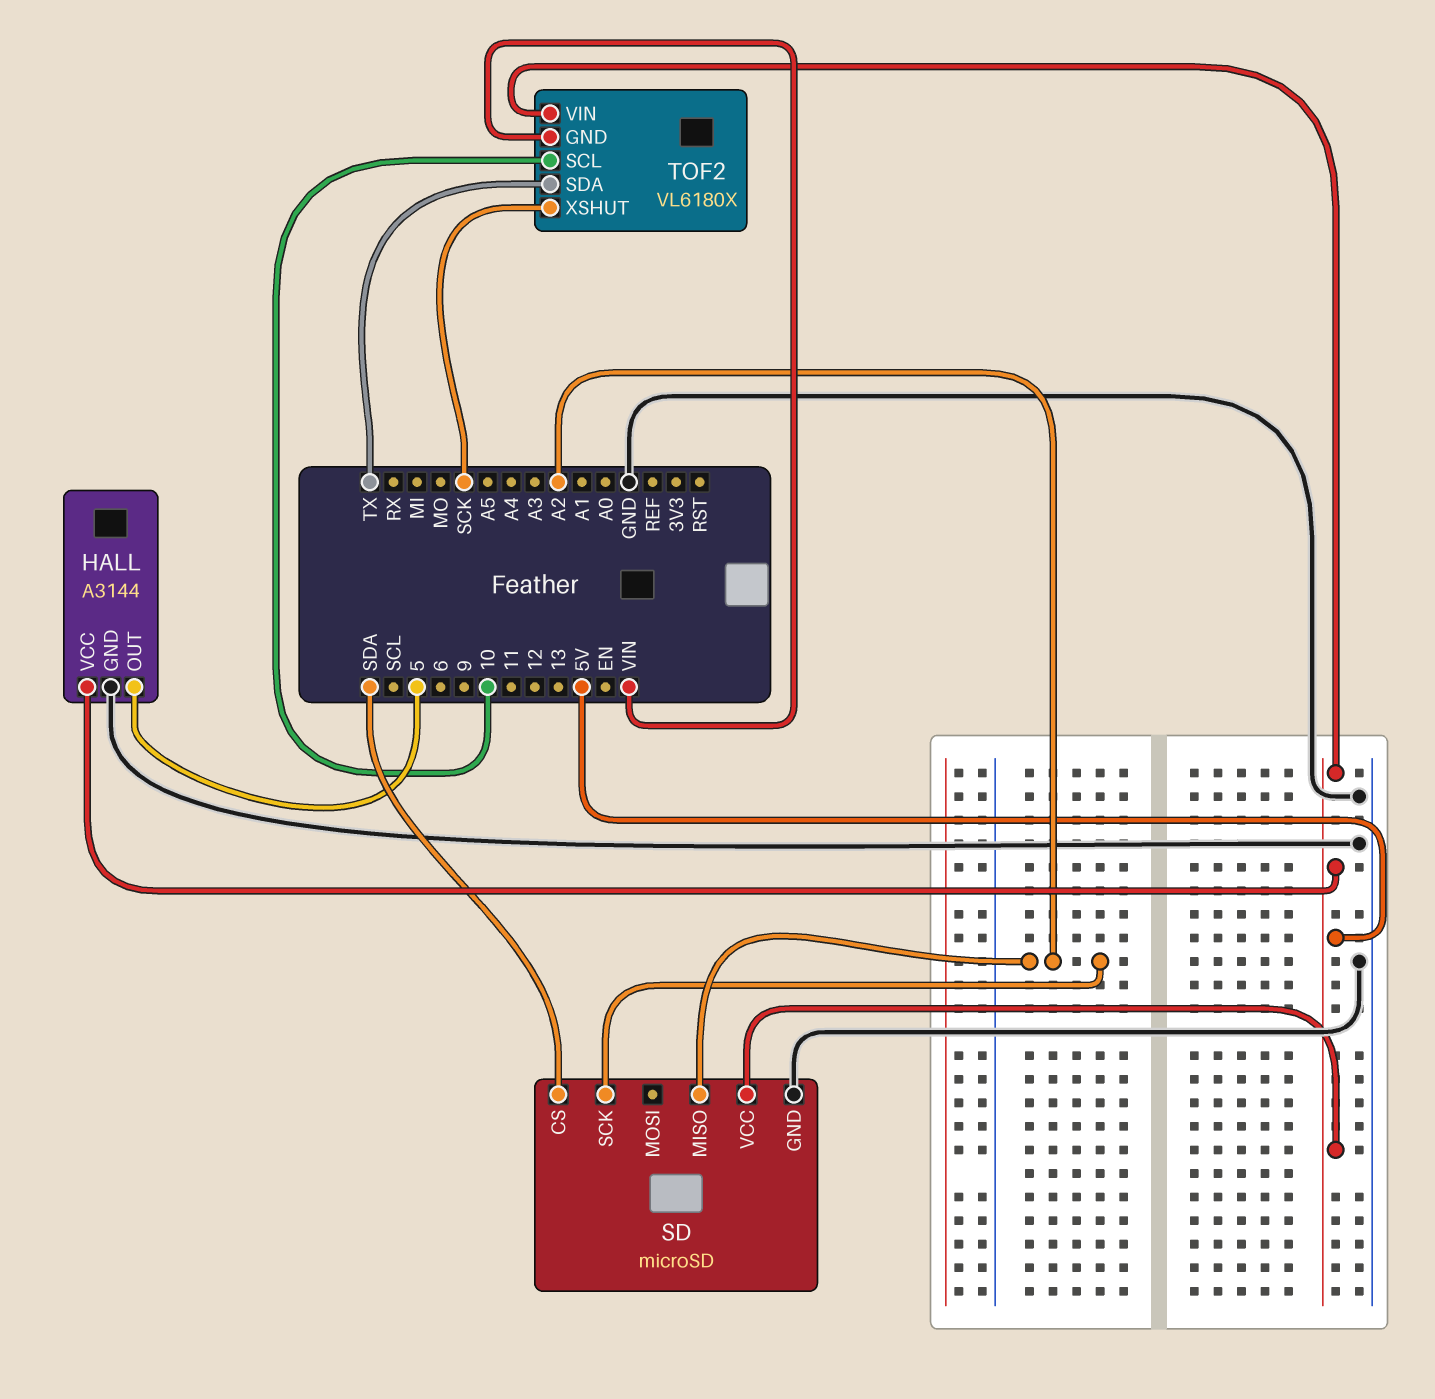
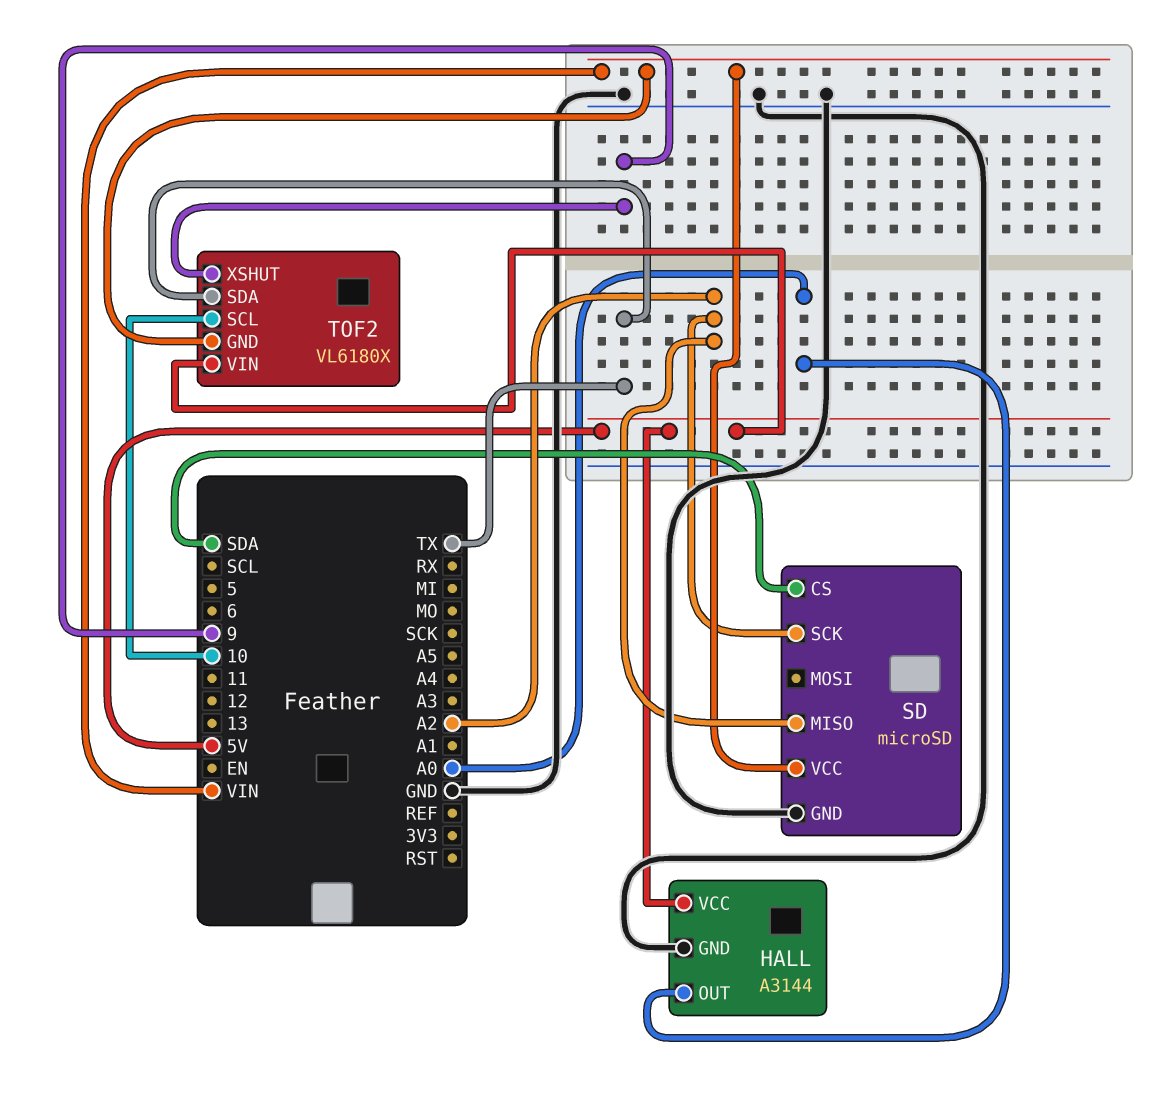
HALL pin OUT: 5 -> A0
SD pin VCC: 5V -> VIN
TOF2 pin XSHUT: SCK -> 9

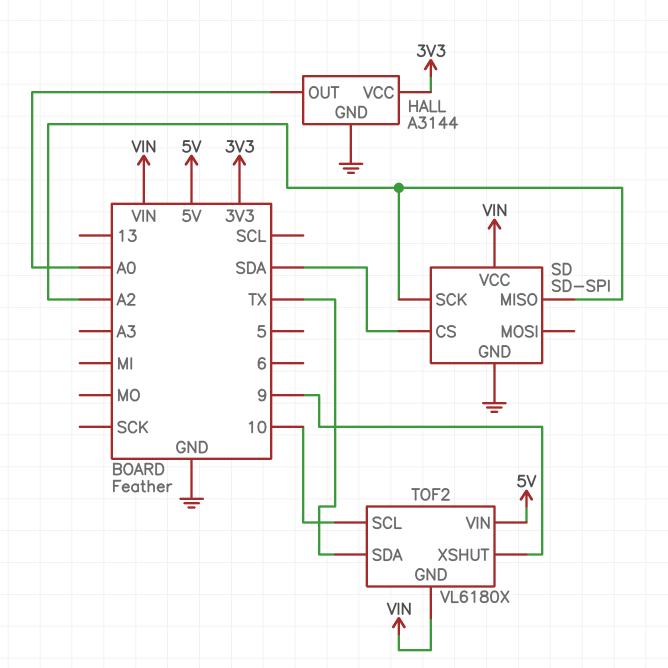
HALL pin VCC: 5V -> 3V3
SD: microSD -> SD-SPI

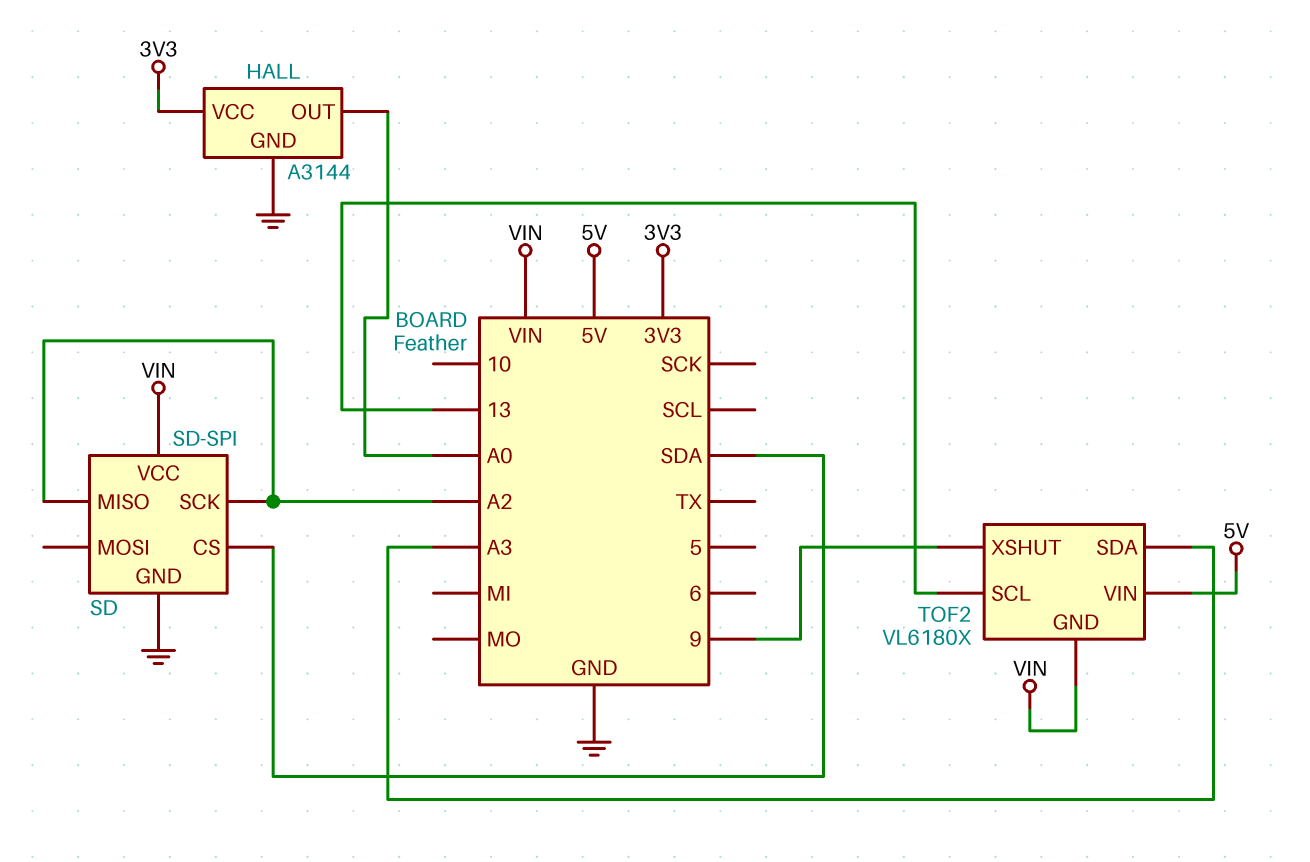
TOF2 pin SCL: 10 -> 13
TOF2 pin SDA: TX -> A3

